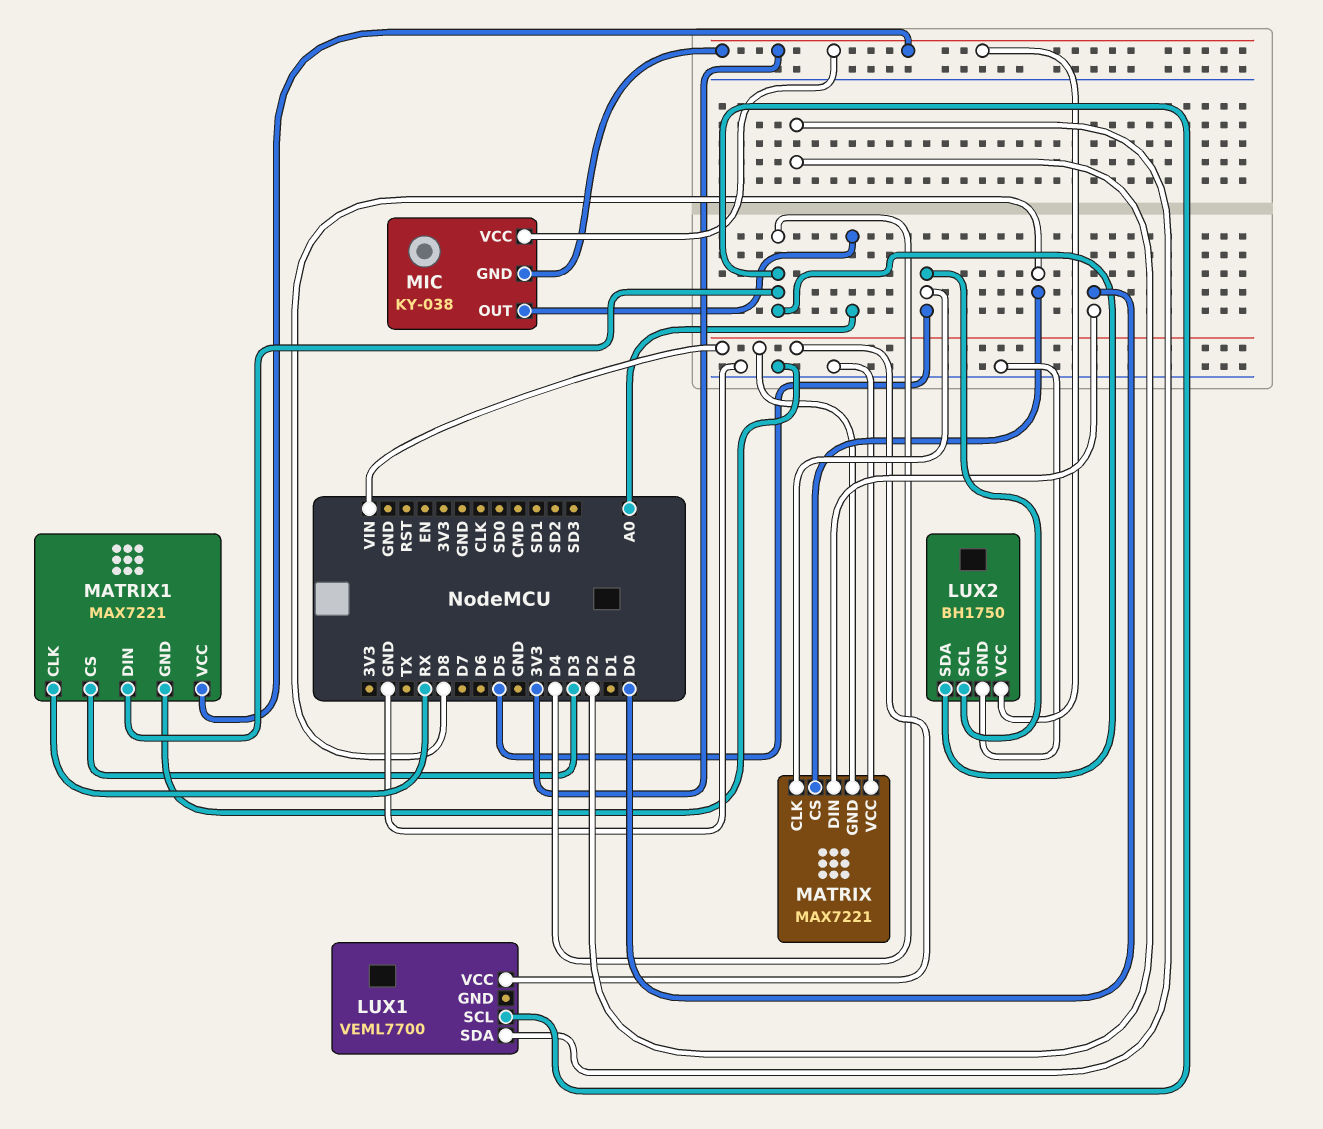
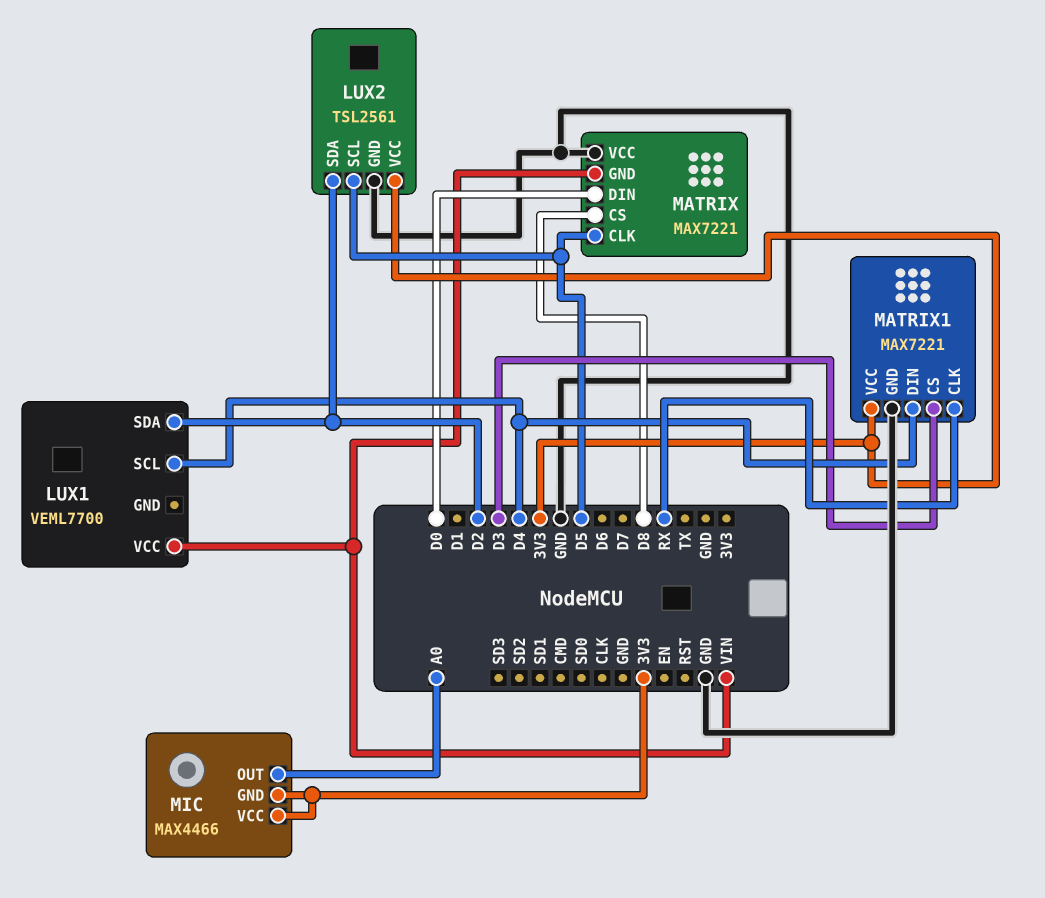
LUX2: BH1750 -> TSL2561
LUX2 pin SDA: D4 -> D2
MIC: KY-038 -> MAX4466

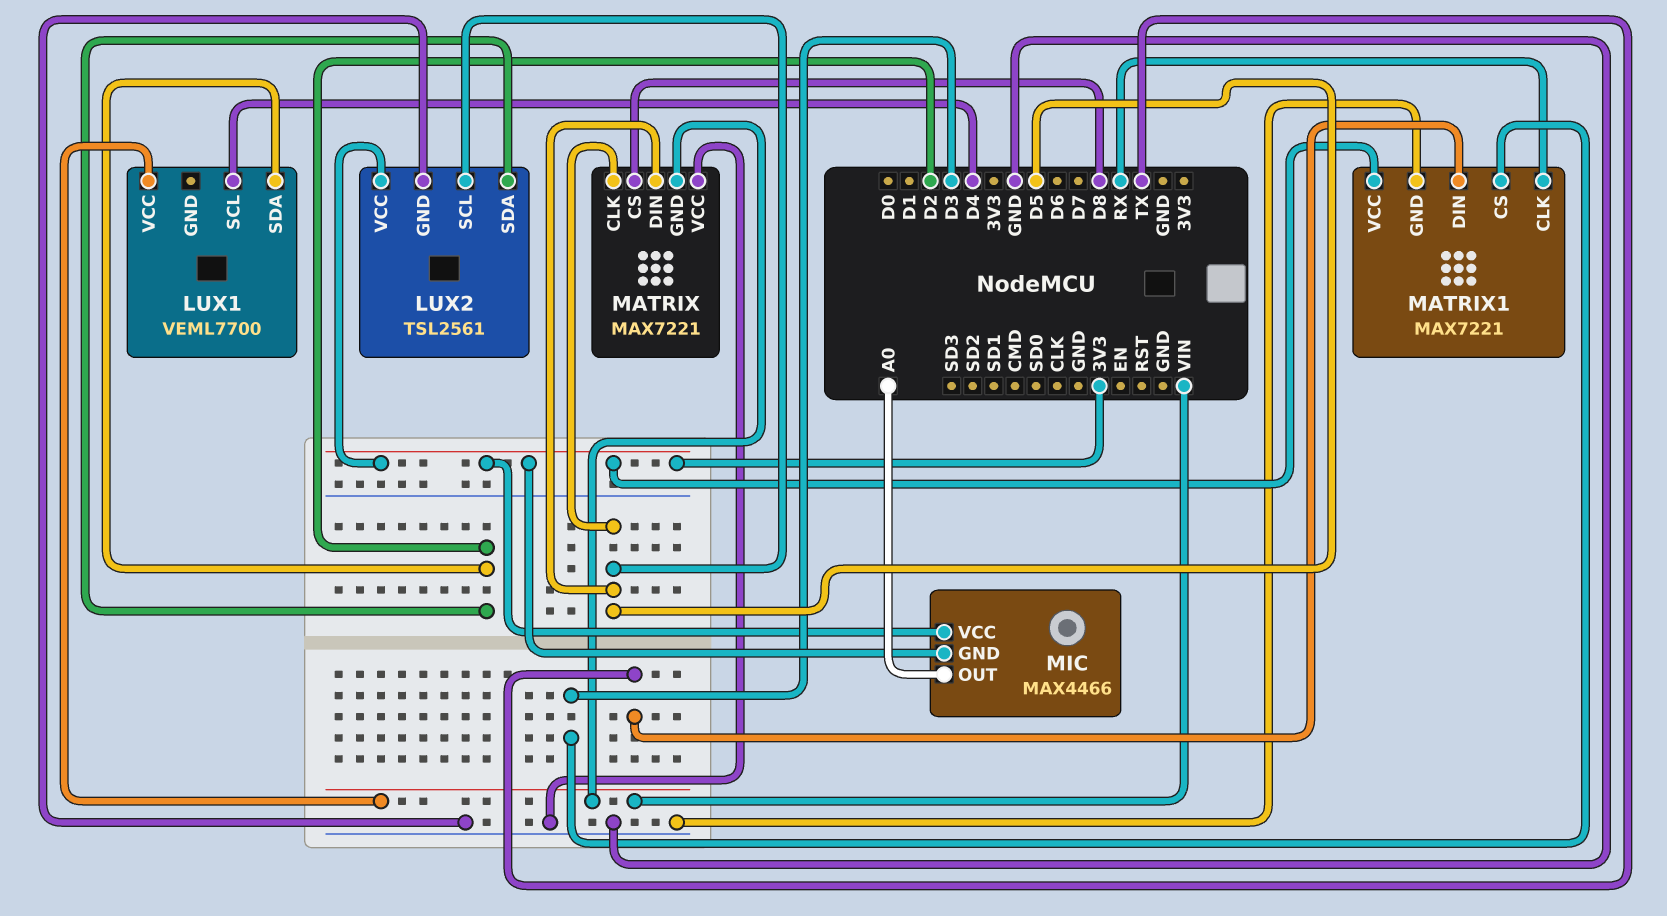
MATRIX pin DIN: D0 -> D5
MATRIX1 pin DIN: D4 -> TX

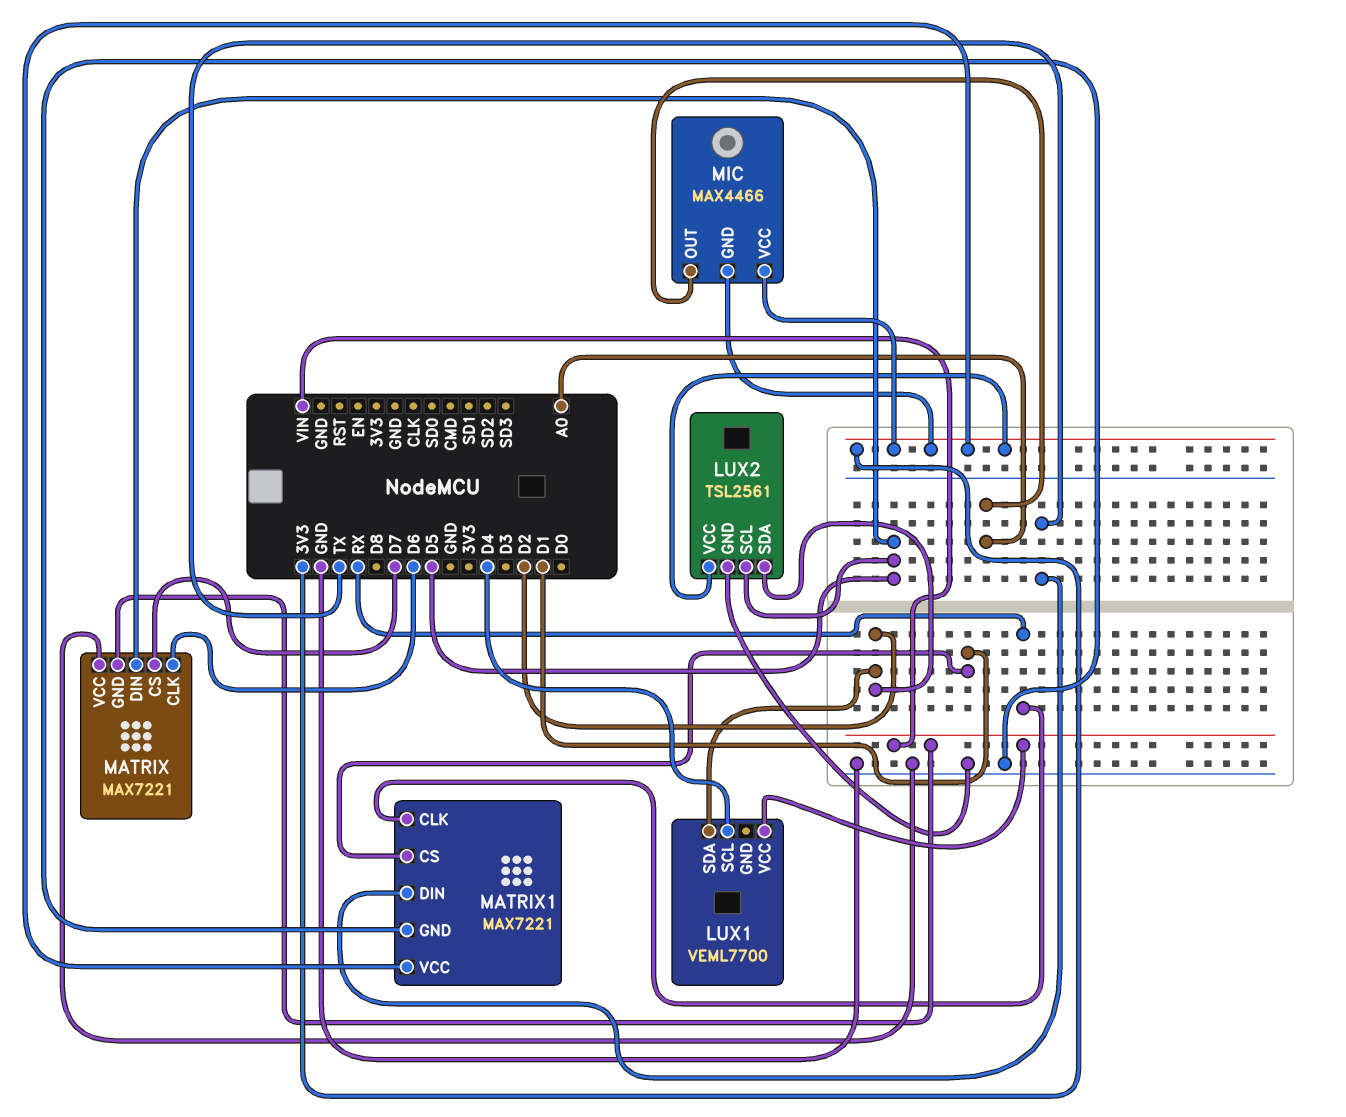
MATRIX pin CLK: D5 -> D6
MATRIX pin CS: D8 -> D7
MATRIX1 pin CS: D3 -> D1

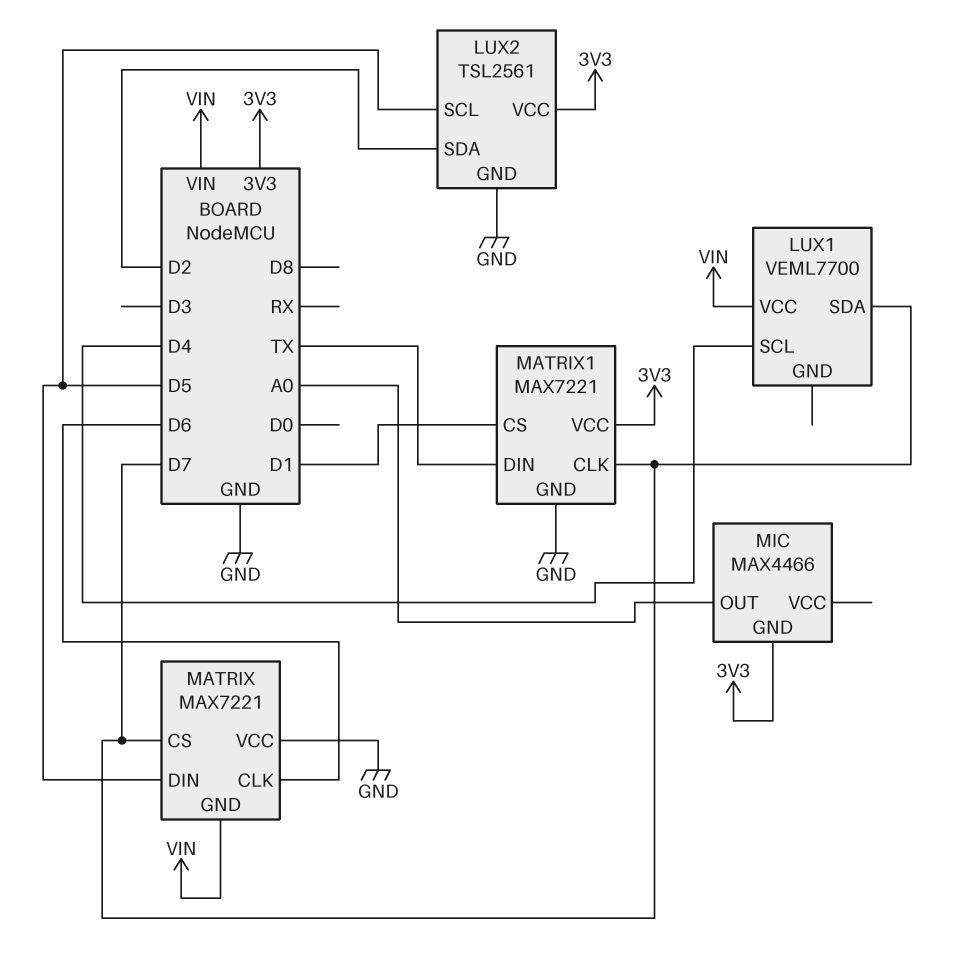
LUX1 pin SDA: D2 -> D7
MATRIX1 pin CLK: RX -> D7
MIC pin VCC: 3V3 -> none

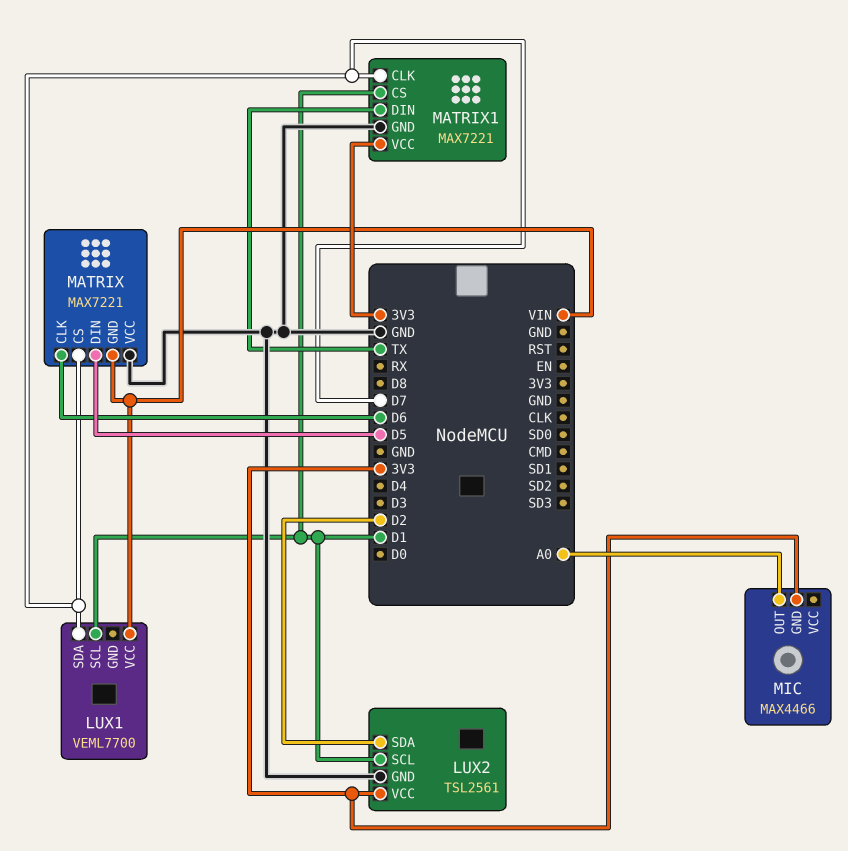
LUX1 pin SCL: D4 -> D1
LUX2 pin SCL: D5 -> D1

